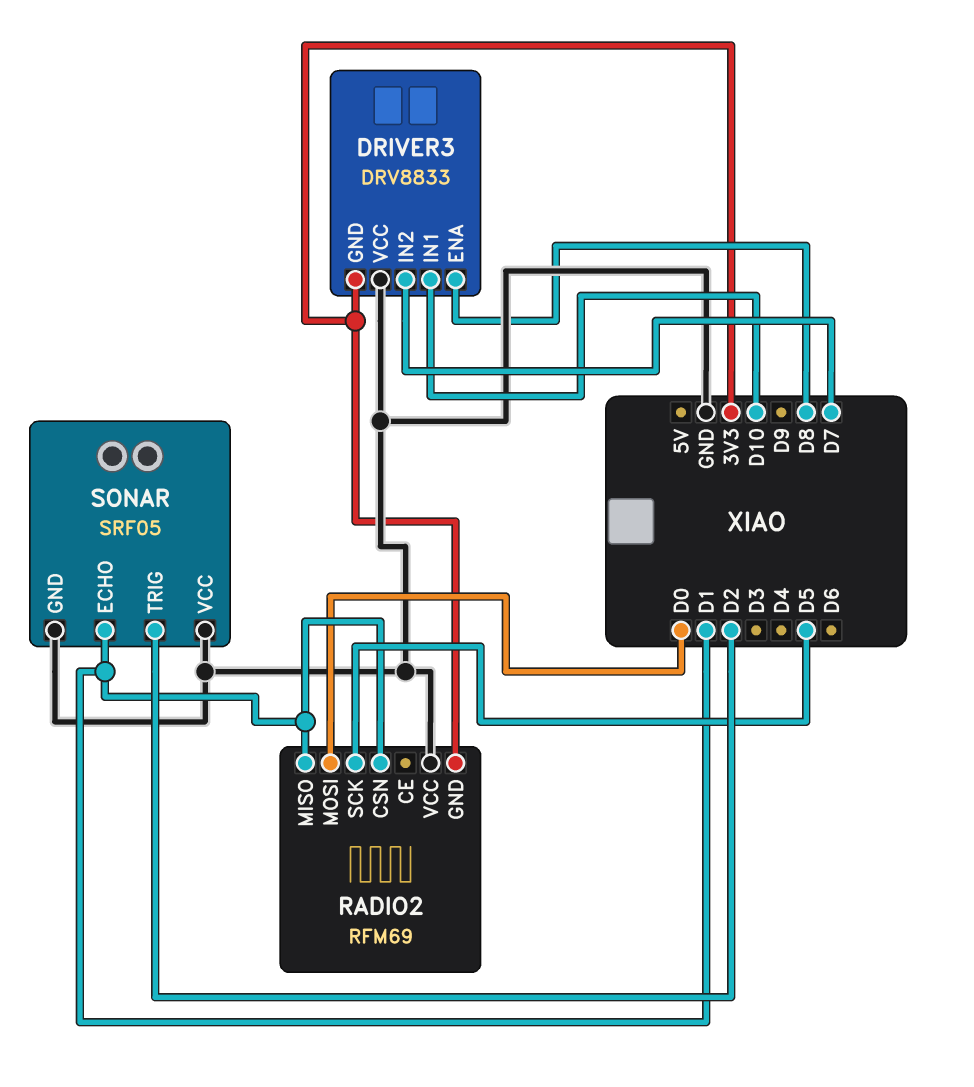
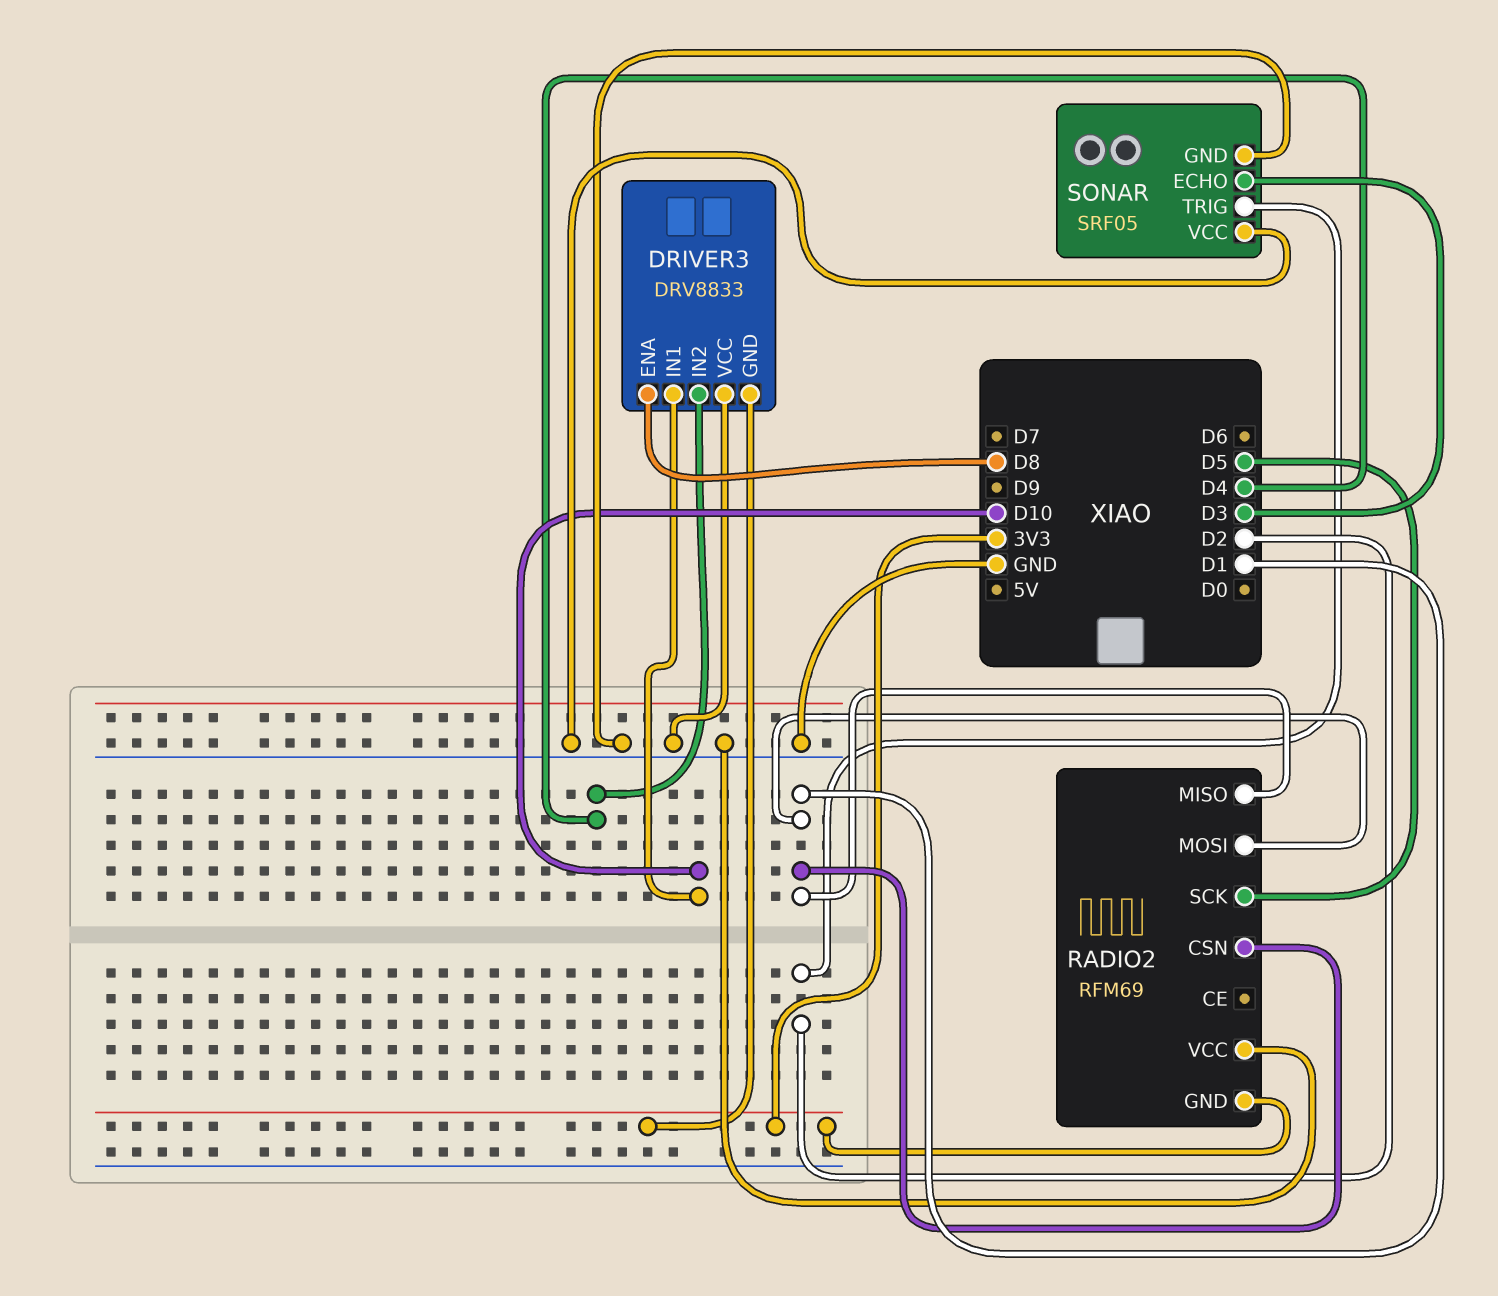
DRIVER3 pin IN2: D7 -> D4
RADIO2 pin MOSI: D0 -> D1
SONAR pin ECHO: D1 -> D3

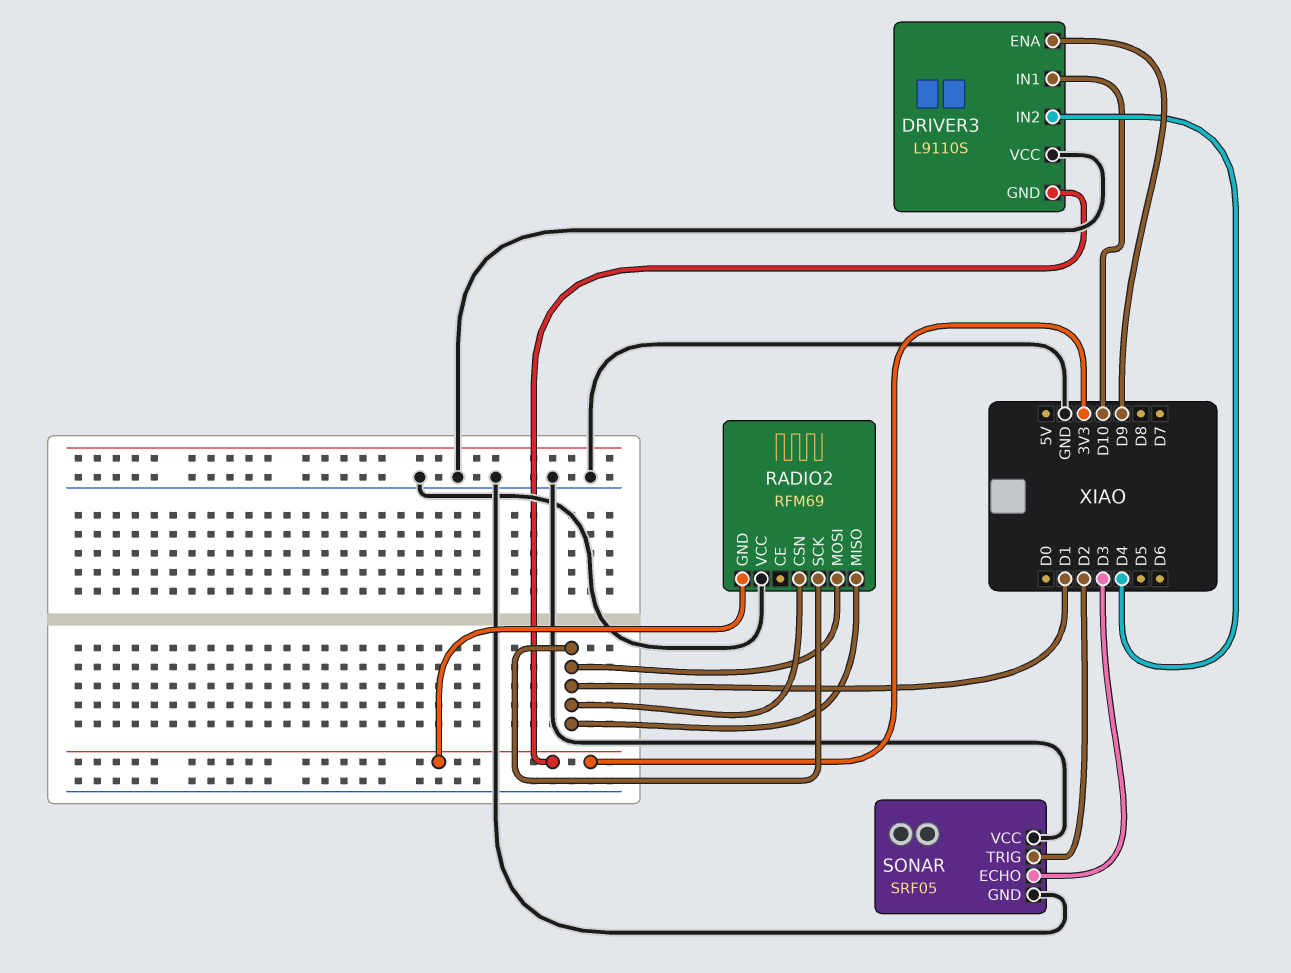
DRIVER3: DRV8833 -> L9110S
DRIVER3 pin ENA: D8 -> D9
RADIO2 pin SCK: D5 -> D1

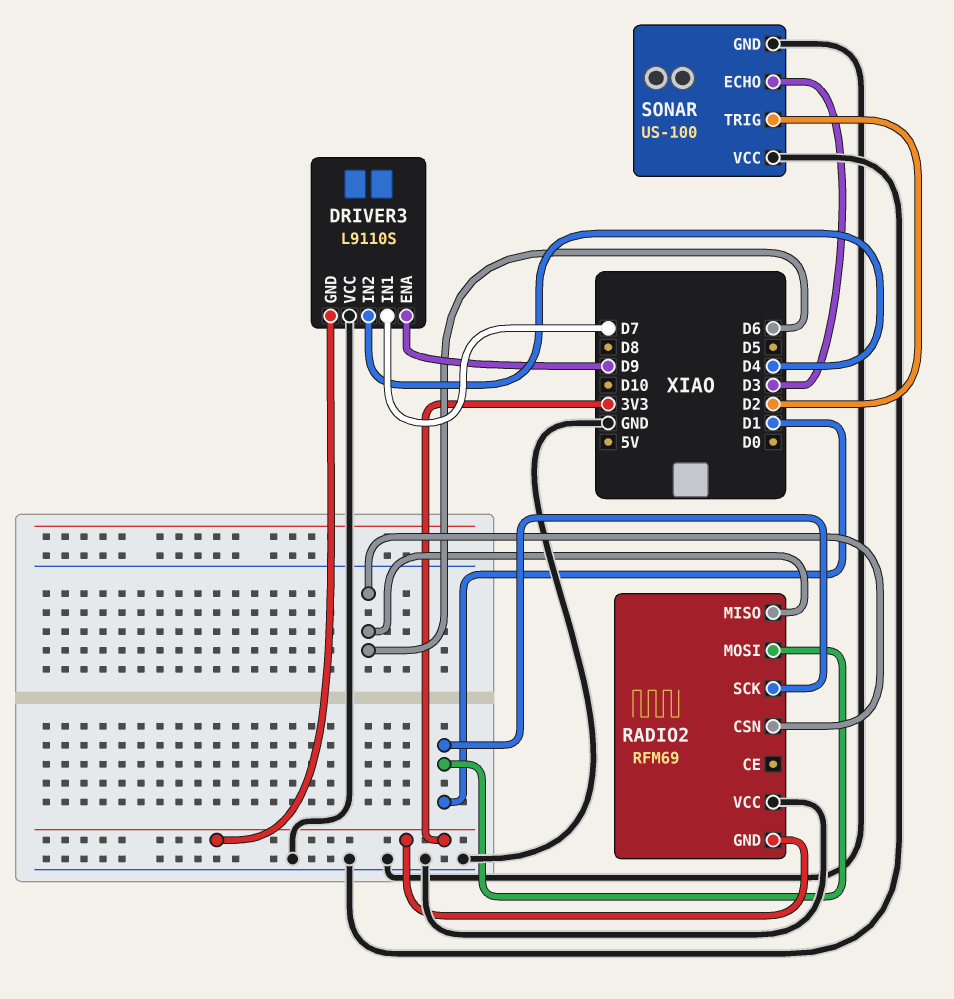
DRIVER3 pin IN1: D10 -> D7
RADIO2 pin CSN: D1 -> D6
RADIO2 pin MISO: D1 -> D6
SONAR: SRF05 -> US-100

